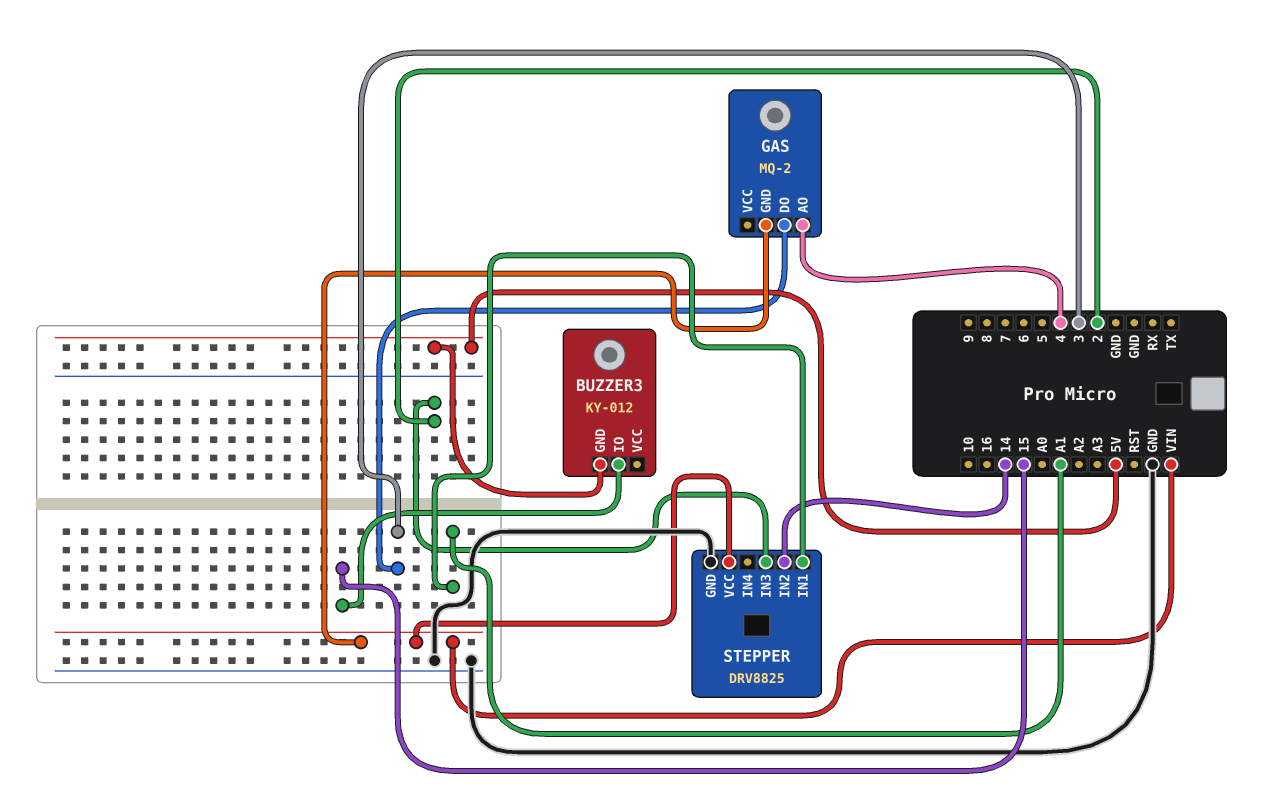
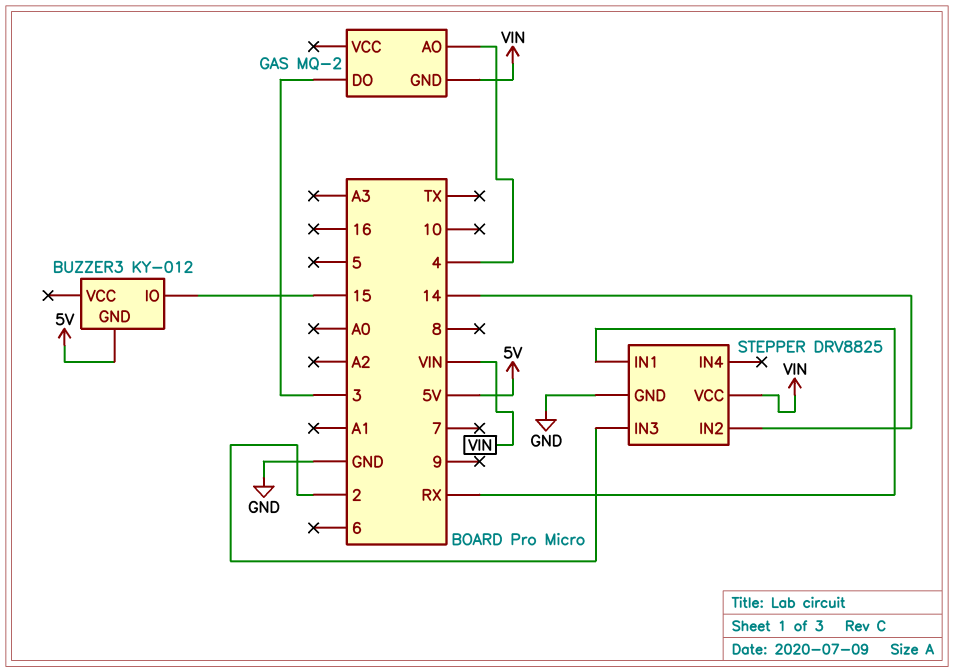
STEPPER pin IN1: A1 -> RX

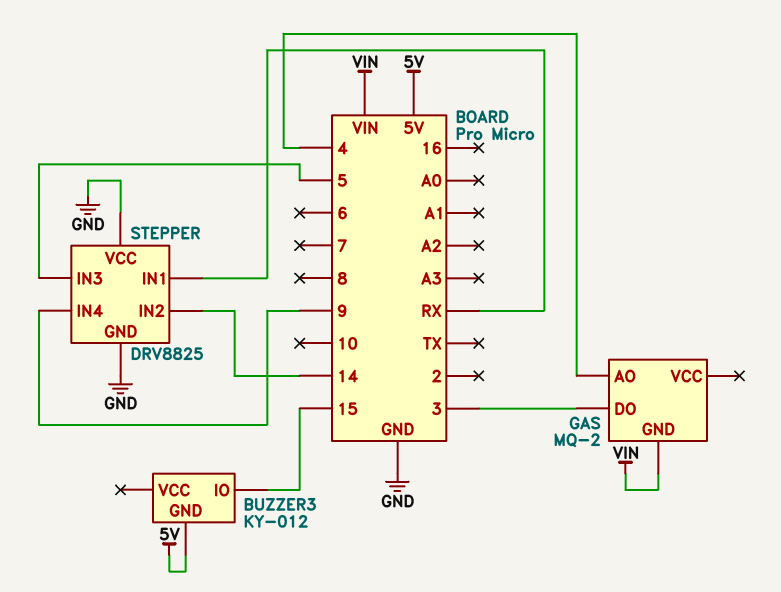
STEPPER pin IN3: 2 -> 5
STEPPER pin IN4: none -> 9
STEPPER pin VCC: VIN -> GND

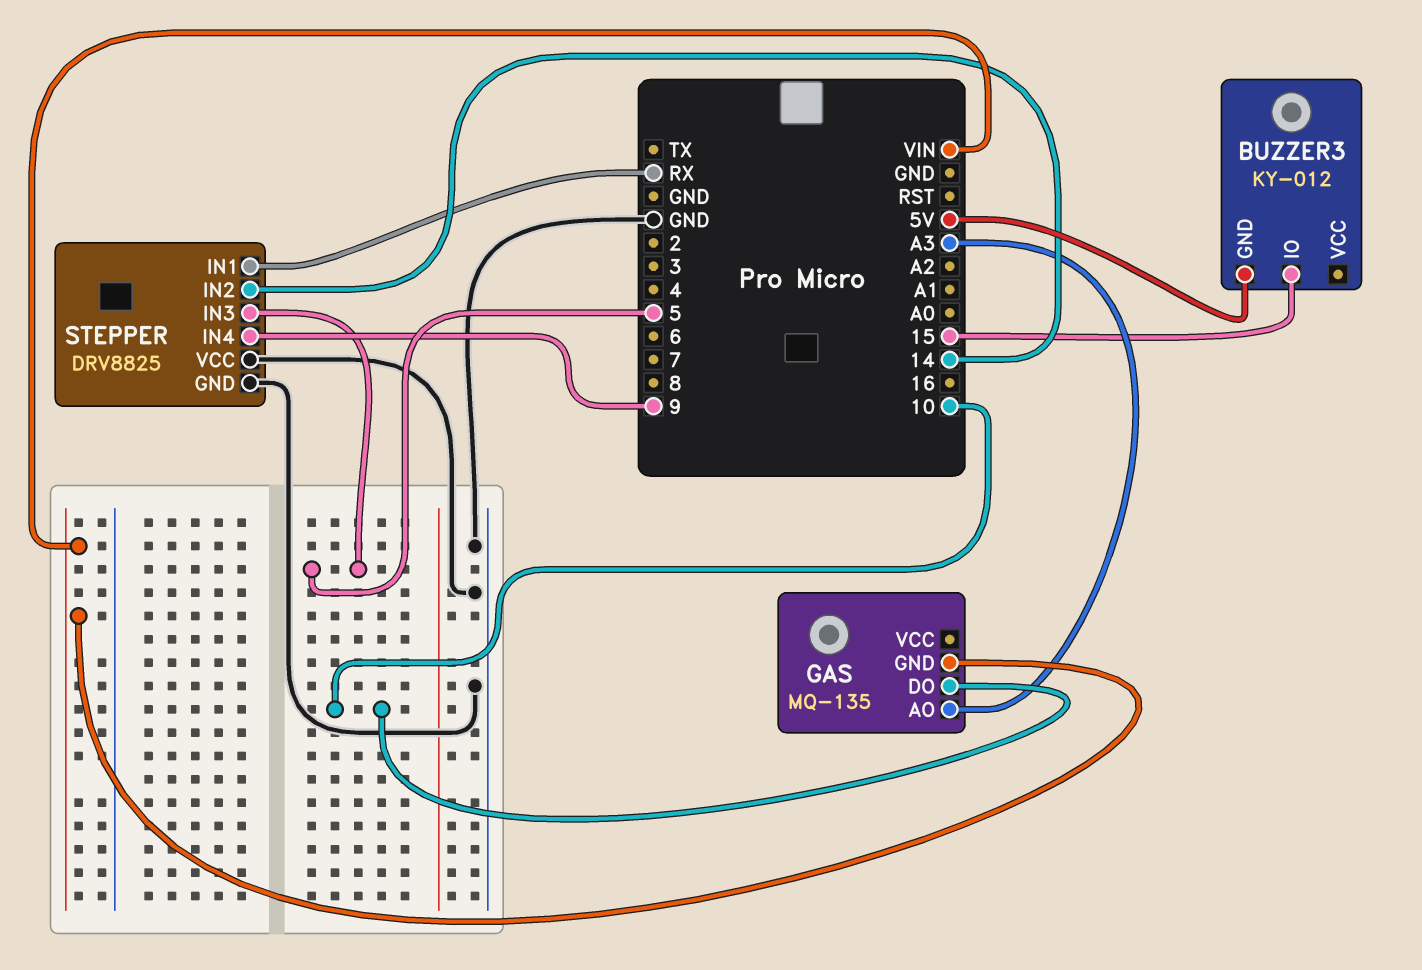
GAS: MQ-2 -> MQ-135
GAS pin AO: 4 -> A3
GAS pin DO: 3 -> 10

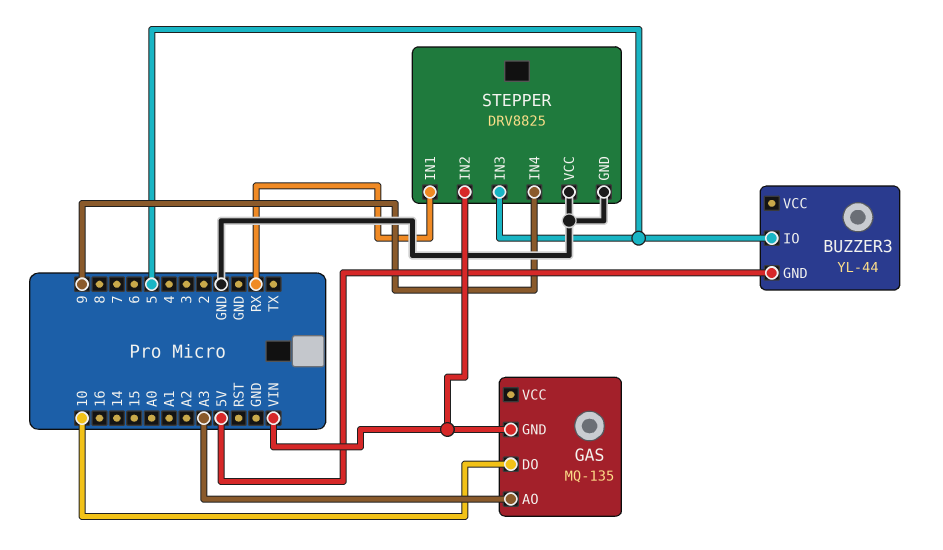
BUZZER3: KY-012 -> YL-44
BUZZER3 pin IO: 15 -> 5
STEPPER pin IN2: 14 -> VIN

